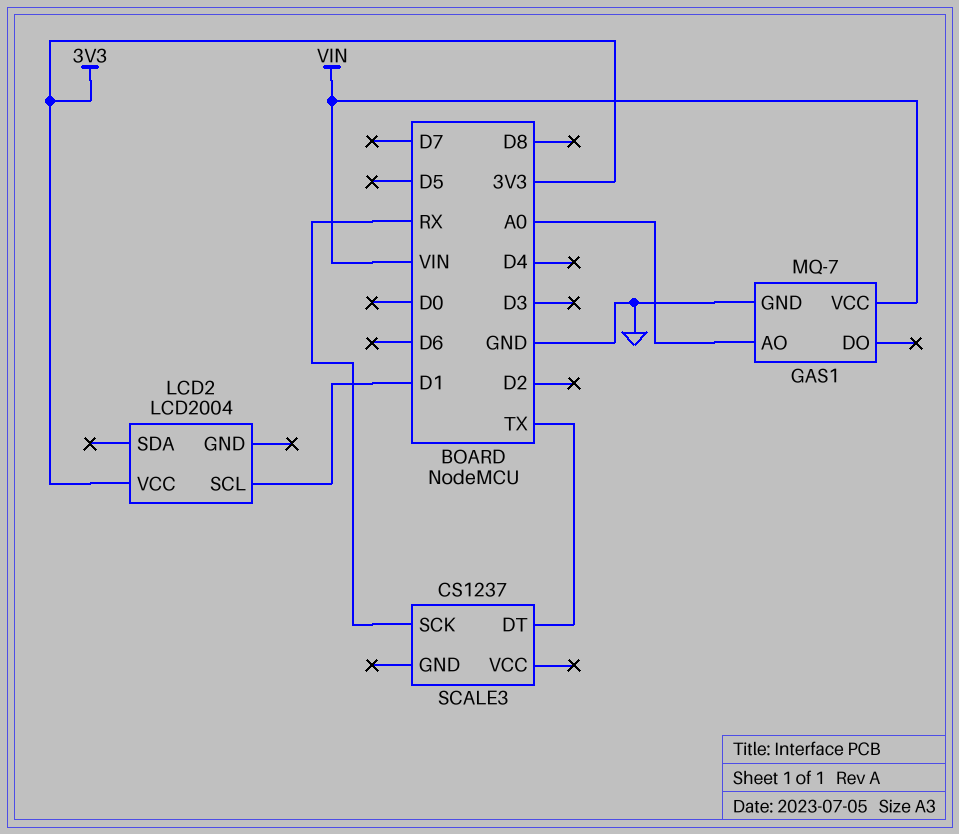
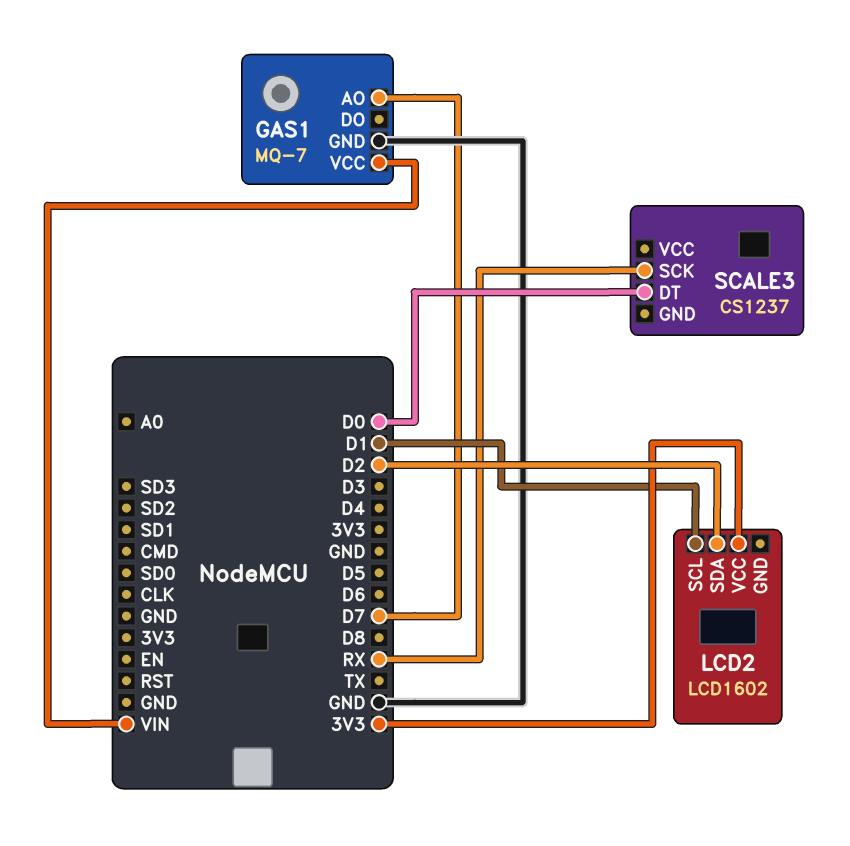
GAS1 pin AO: A0 -> D7
LCD2: LCD2004 -> LCD1602
LCD2 pin SDA: none -> D2
SCALE3 pin DT: TX -> D0

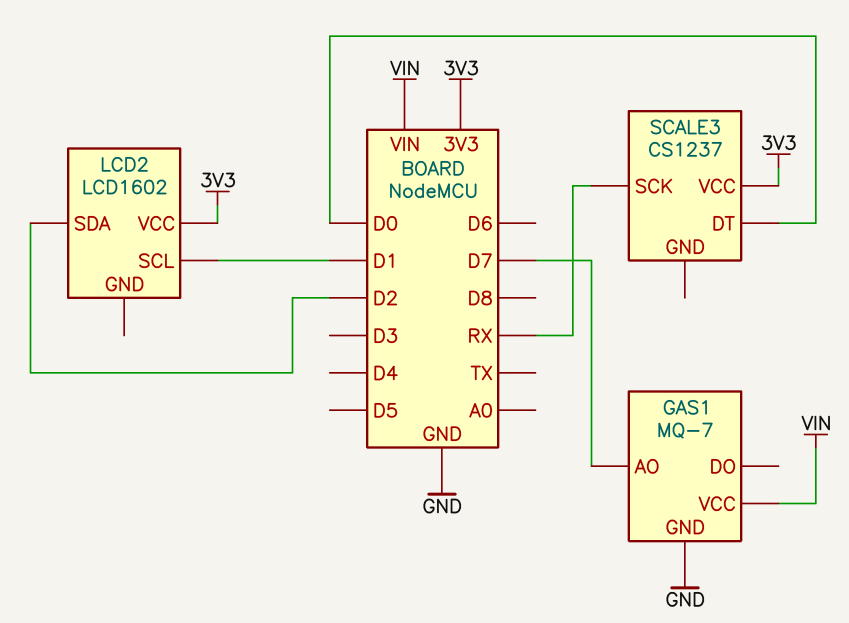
SCALE3 pin VCC: none -> 3V3

